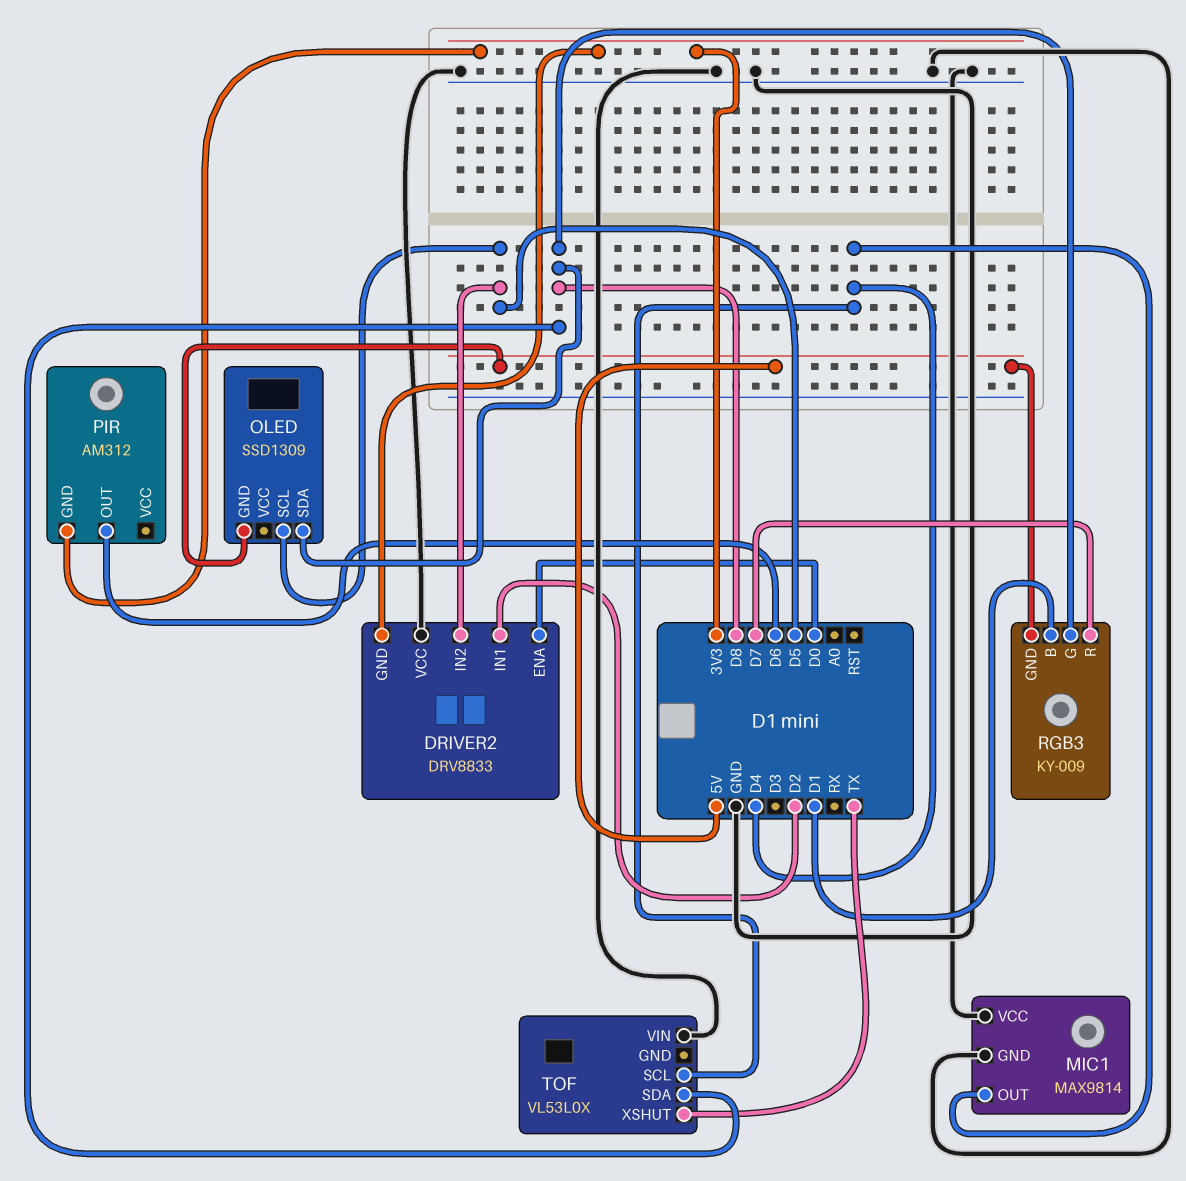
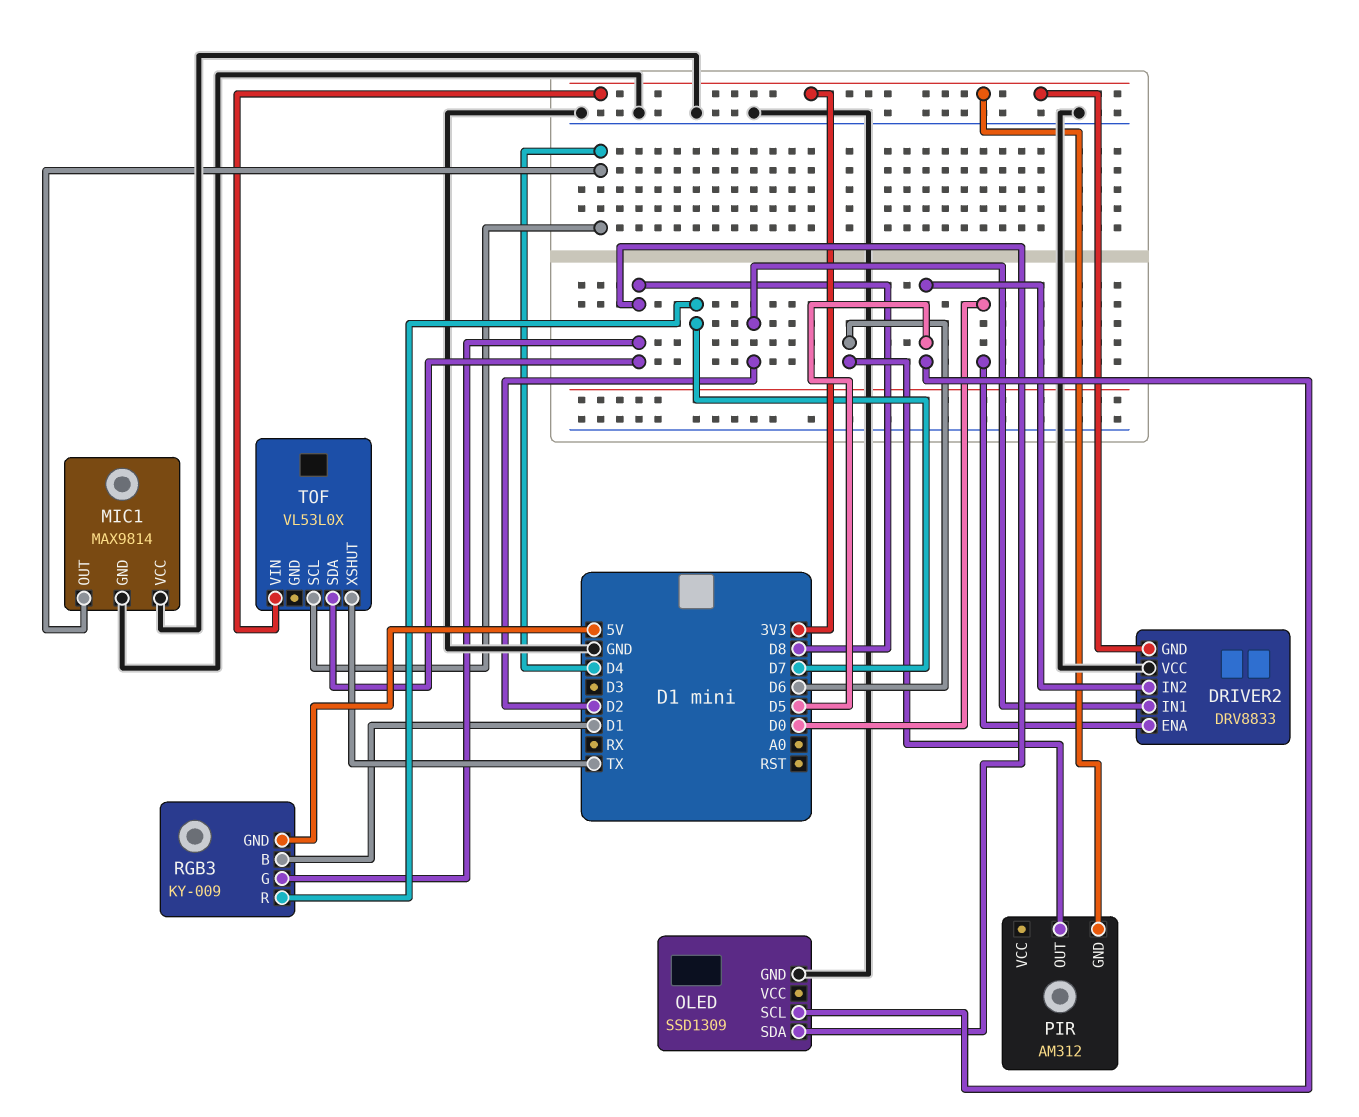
OLED pin GND: 5V -> GND
TOF pin VIN: GND -> 3V3

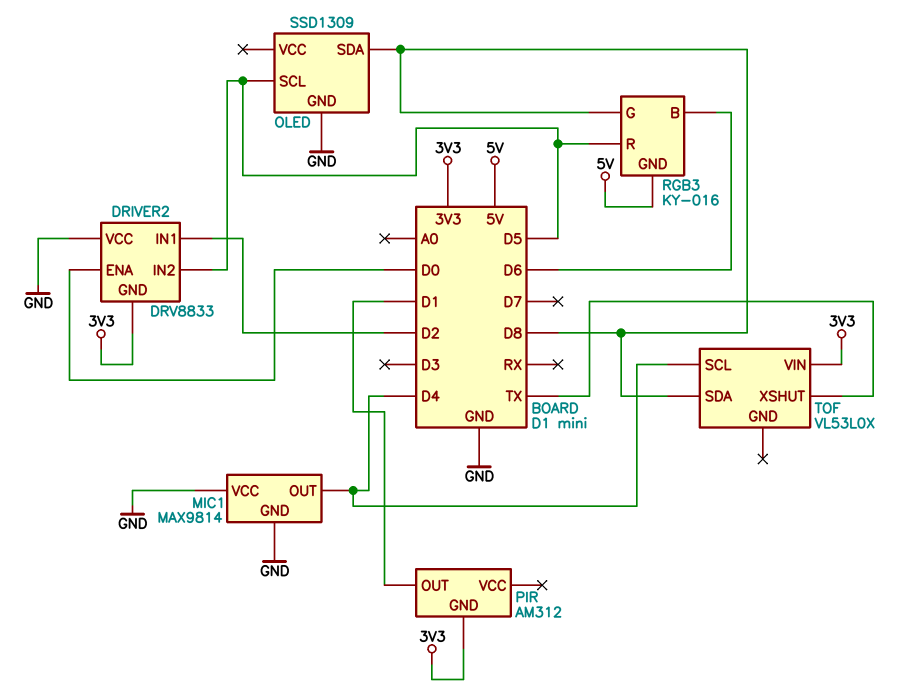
PIR pin OUT: D6 -> D1
RGB3: KY-009 -> KY-016
RGB3 pin B: D1 -> D6
RGB3 pin R: D7 -> D5

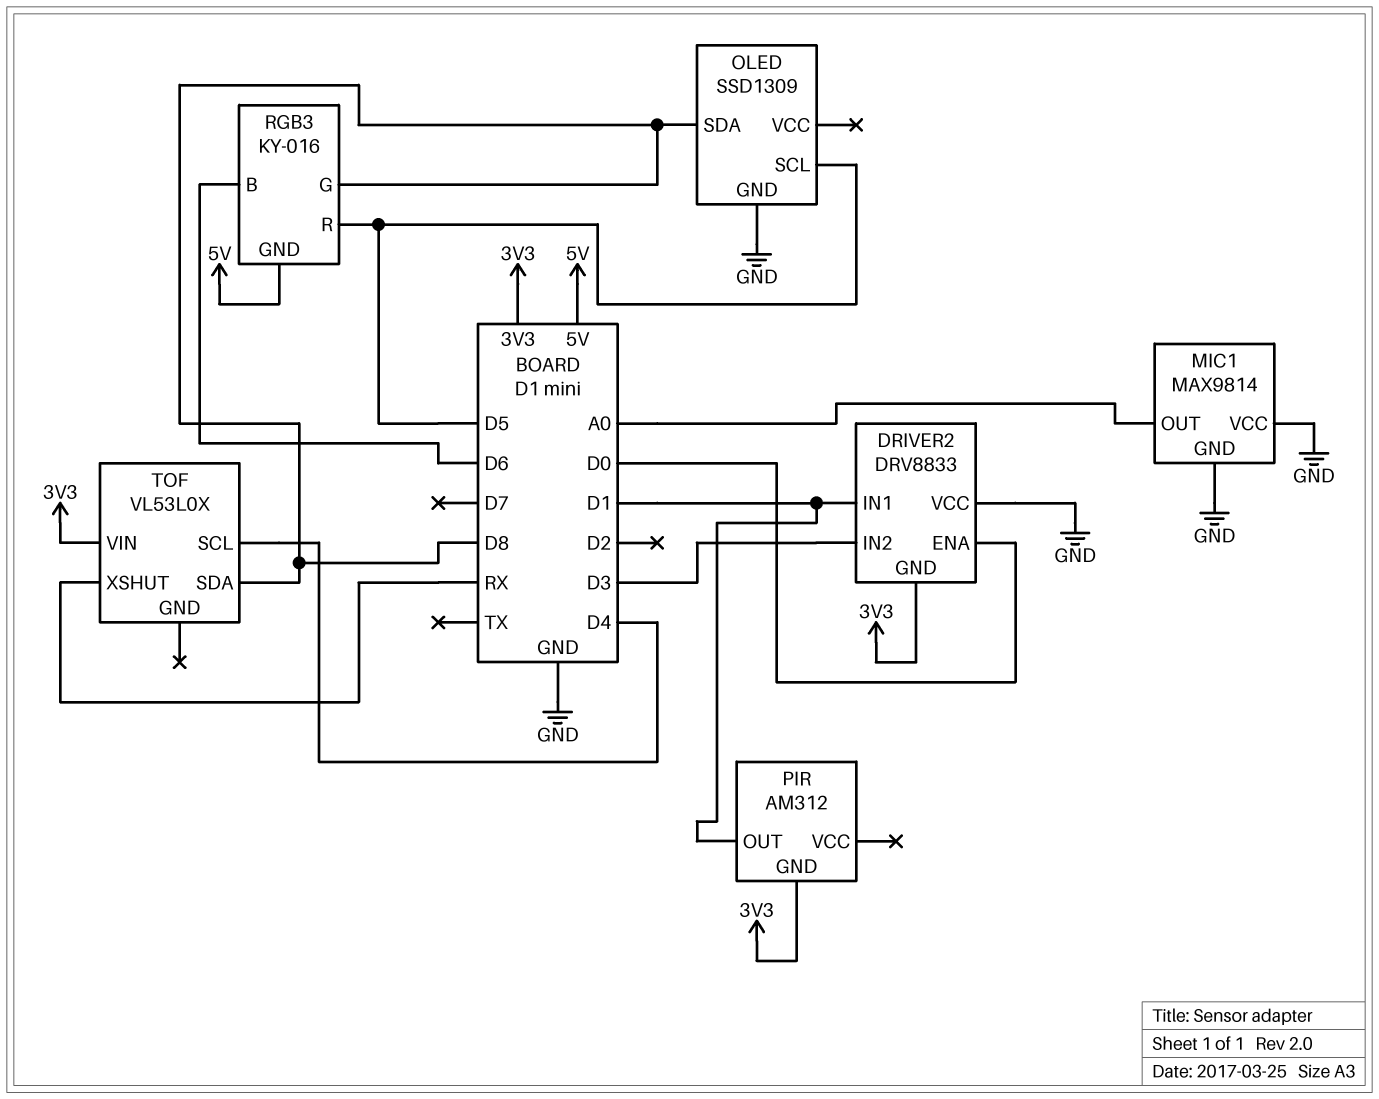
DRIVER2 pin IN1: D2 -> D1
DRIVER2 pin IN2: D5 -> D3
MIC1 pin OUT: D4 -> A0
TOF pin XSHUT: TX -> RX

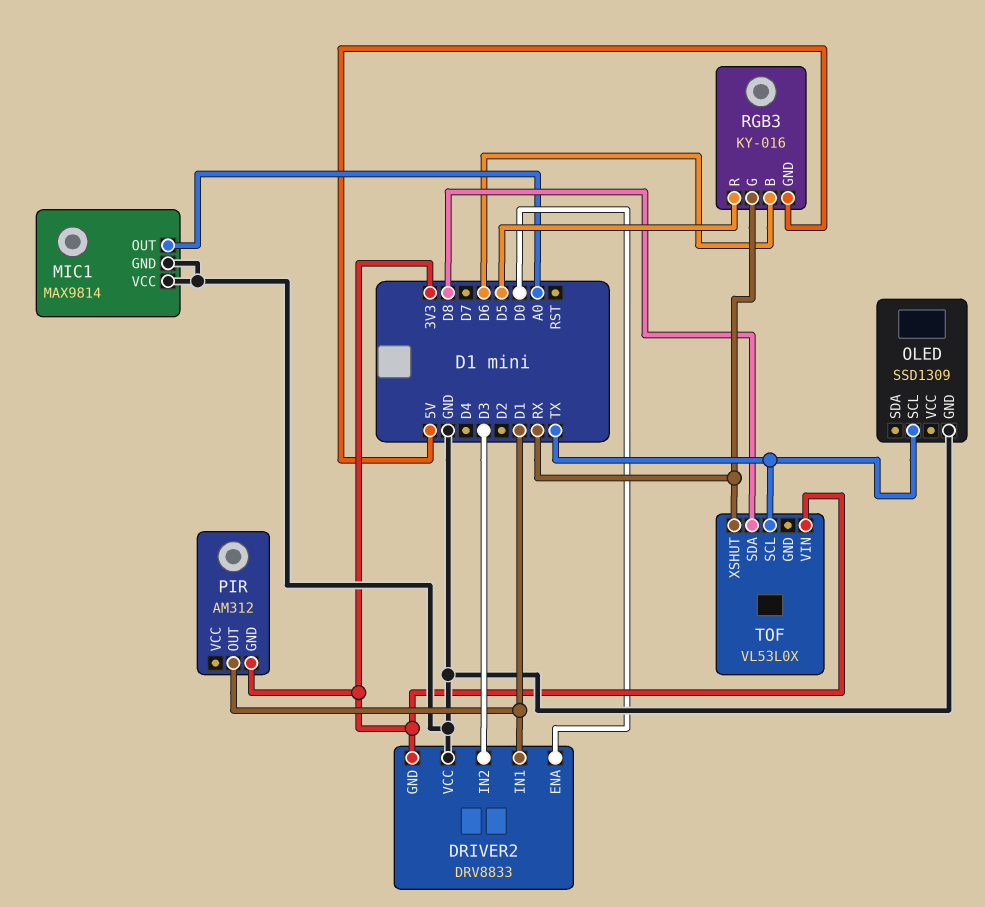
OLED pin SCL: D5 -> TX
OLED pin SDA: D8 -> none
RGB3 pin G: D8 -> RX
TOF pin SCL: D4 -> TX

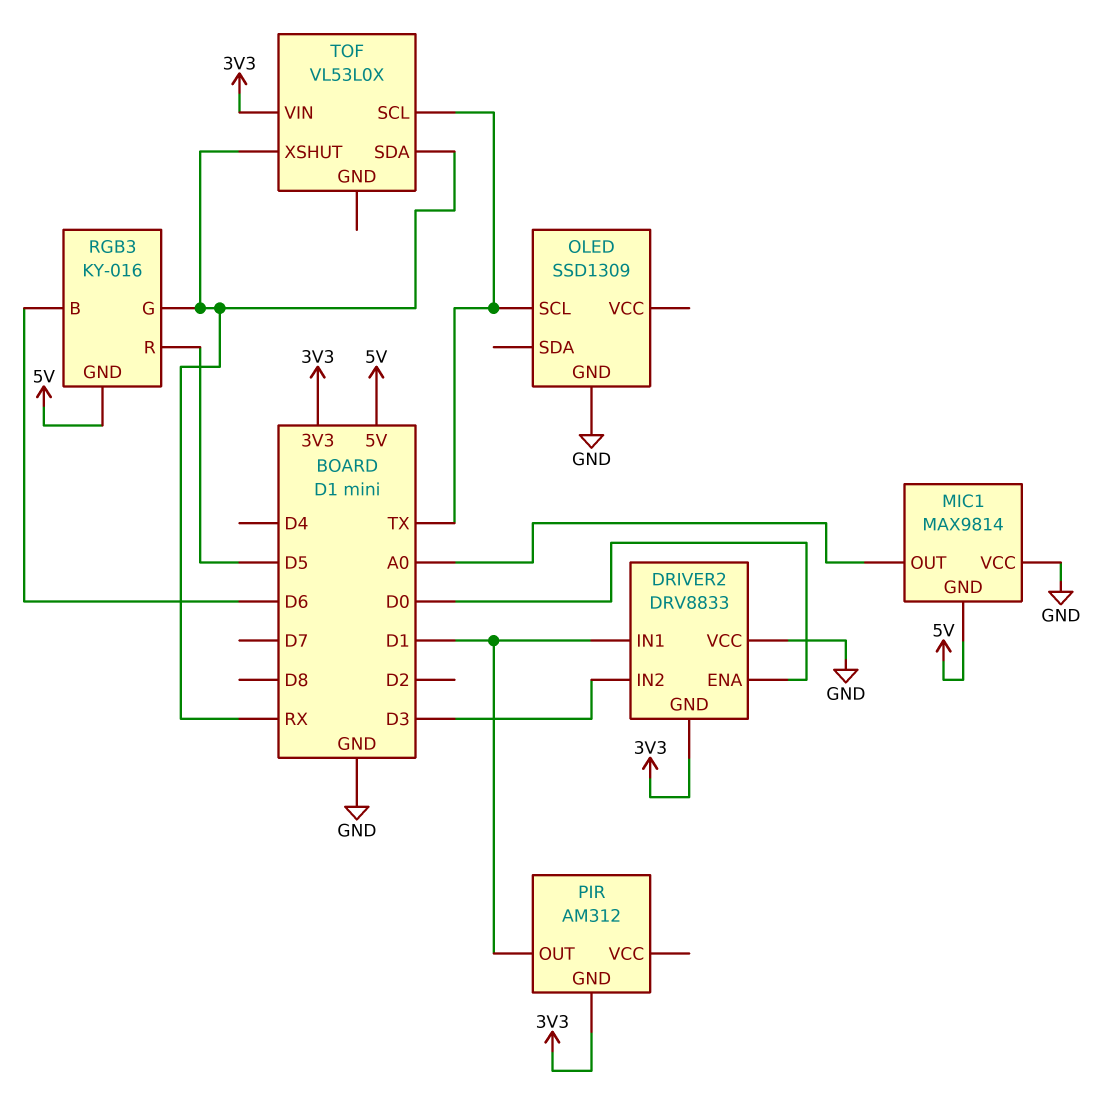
MIC1 pin GND: GND -> 5V
TOF pin SDA: D8 -> RX

